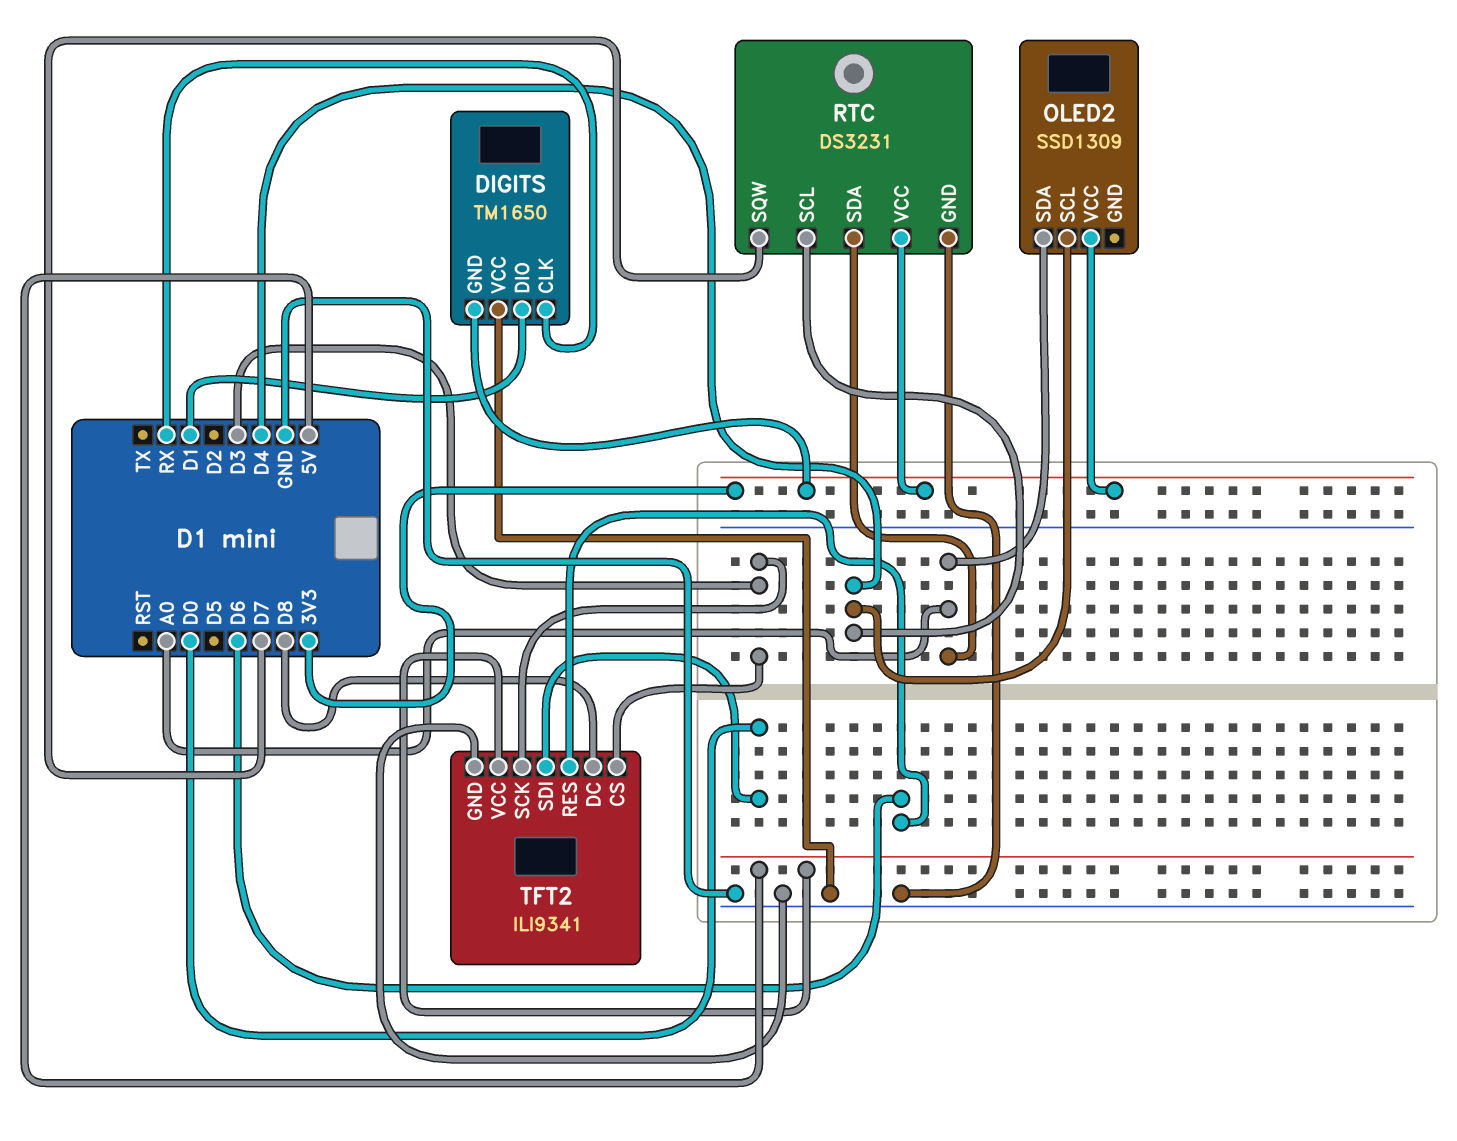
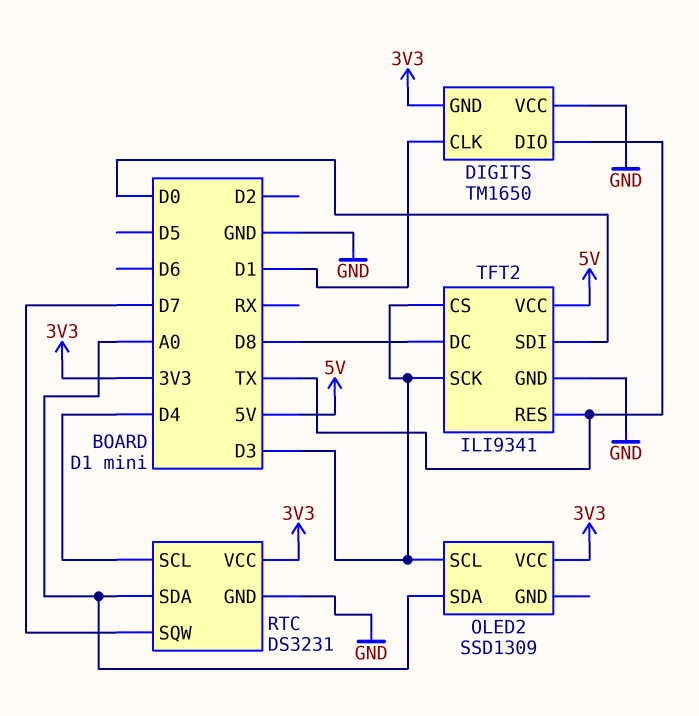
DIGITS pin CLK: RX -> D1
DIGITS pin DIO: D1 -> TX
OLED2 pin SCL: D4 -> D3
TFT2 pin RES: D6 -> TX

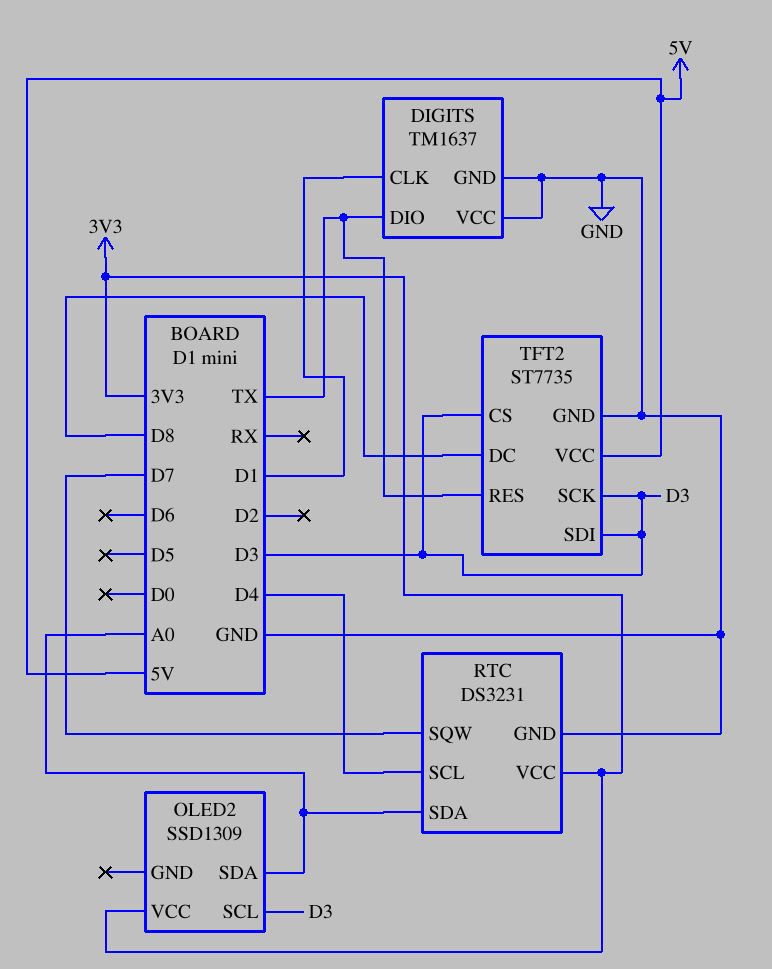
DIGITS: TM1650 -> TM1637
DIGITS pin GND: 3V3 -> GND
TFT2: ILI9341 -> ST7735
TFT2 pin SDI: D0 -> D3

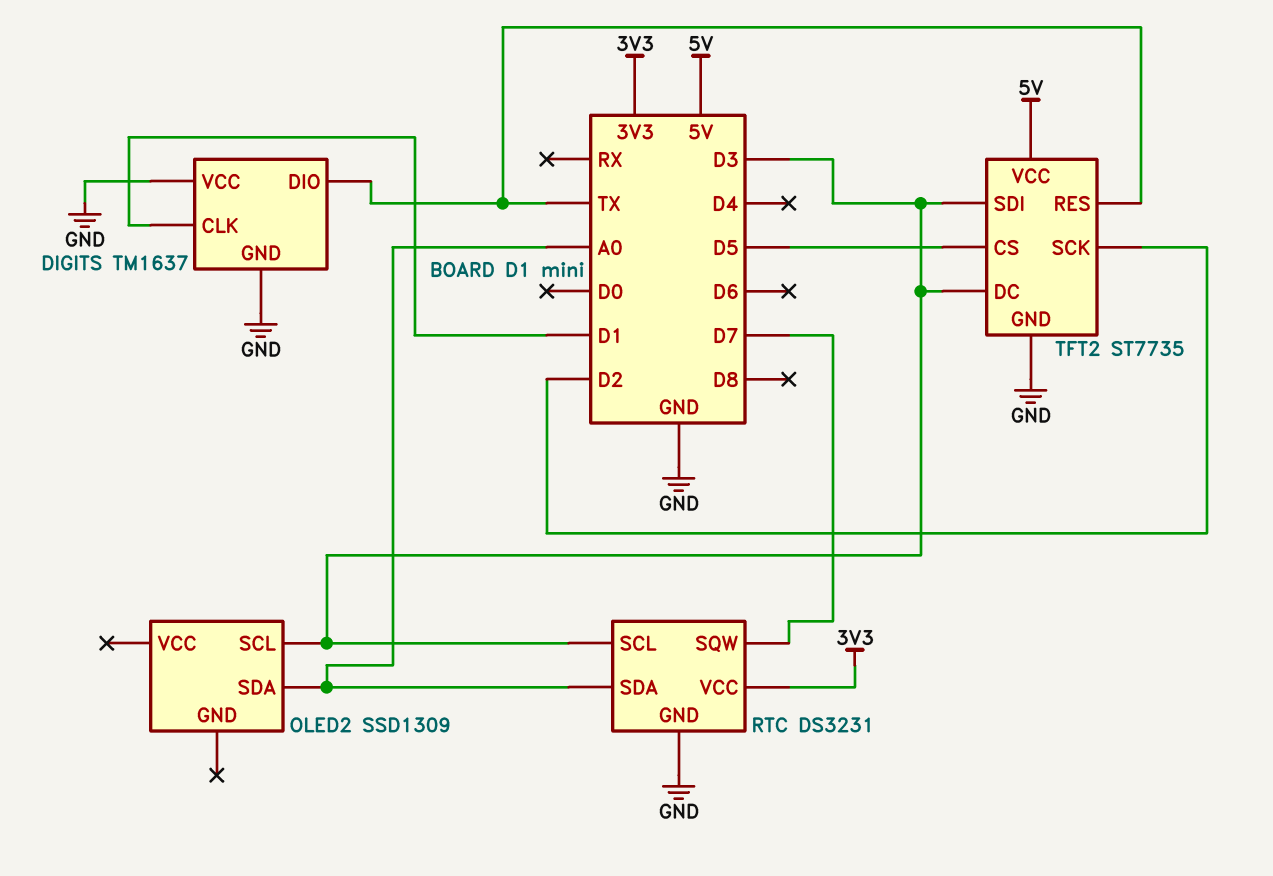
OLED2 pin VCC: 3V3 -> none
RTC pin SCL: D4 -> D3
TFT2 pin CS: D3 -> D5
TFT2 pin DC: D8 -> D3
TFT2 pin SCK: D3 -> D2

